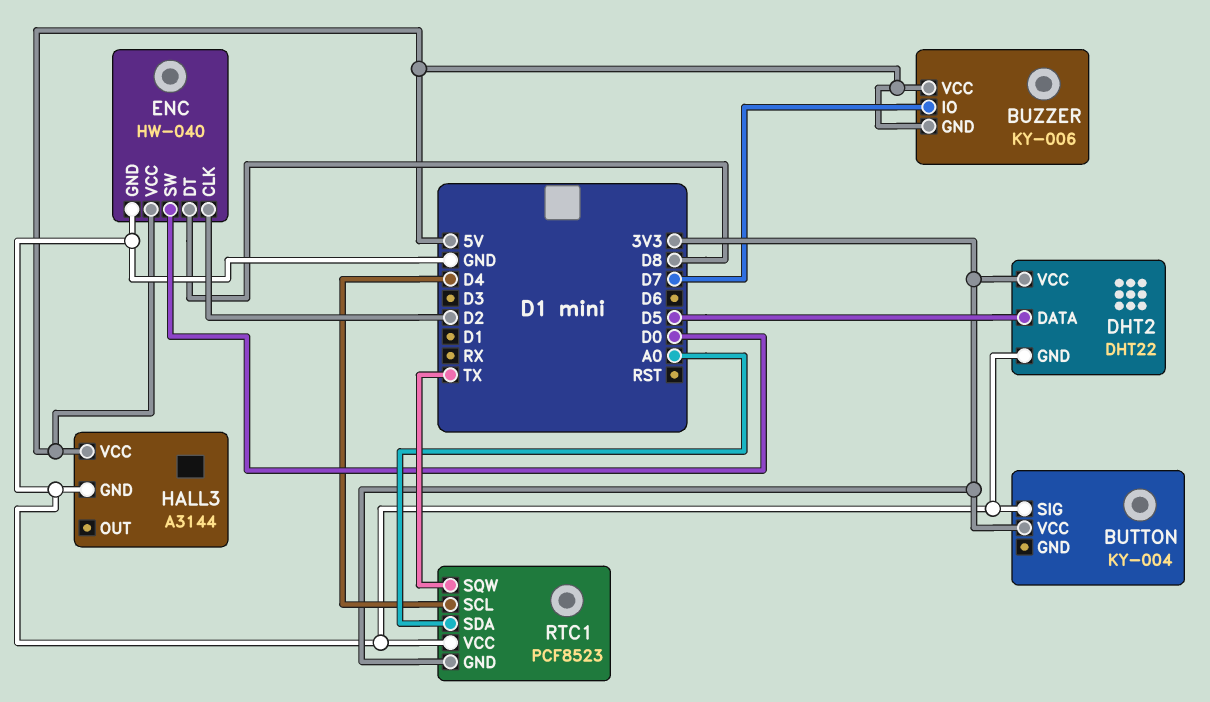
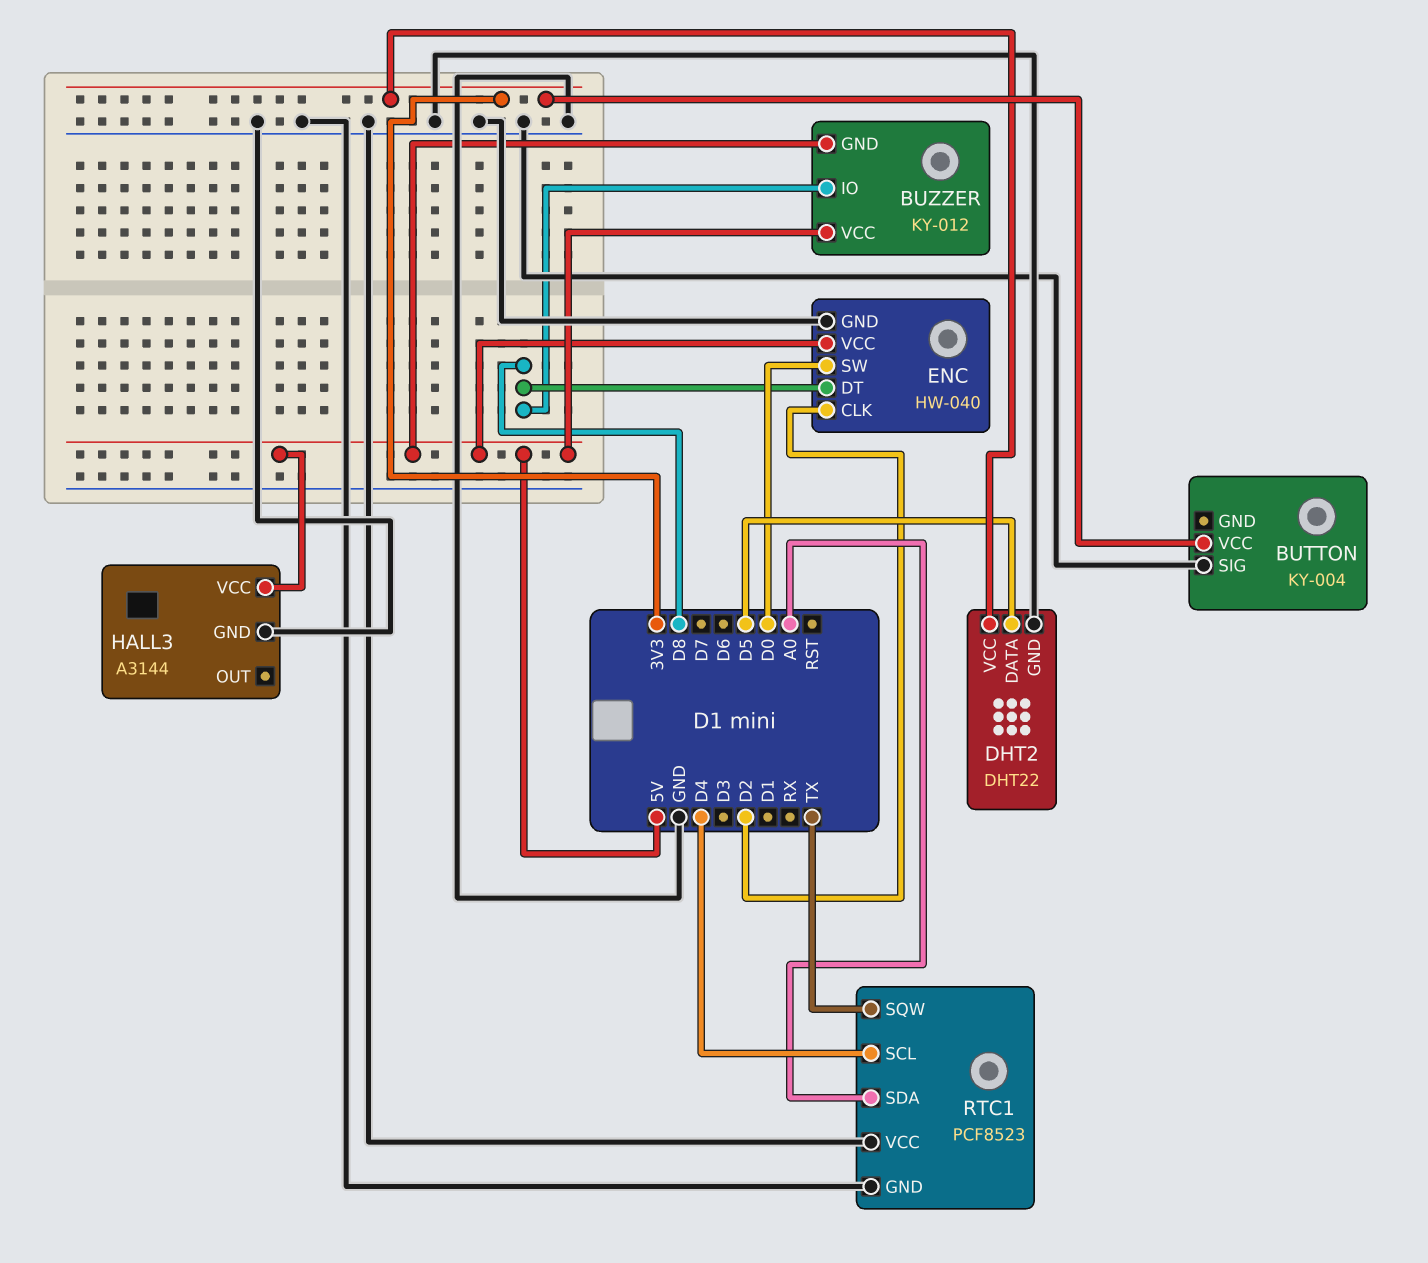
BUZZER: KY-006 -> KY-012
BUZZER pin IO: D7 -> D8
RTC1 pin GND: 3V3 -> GND

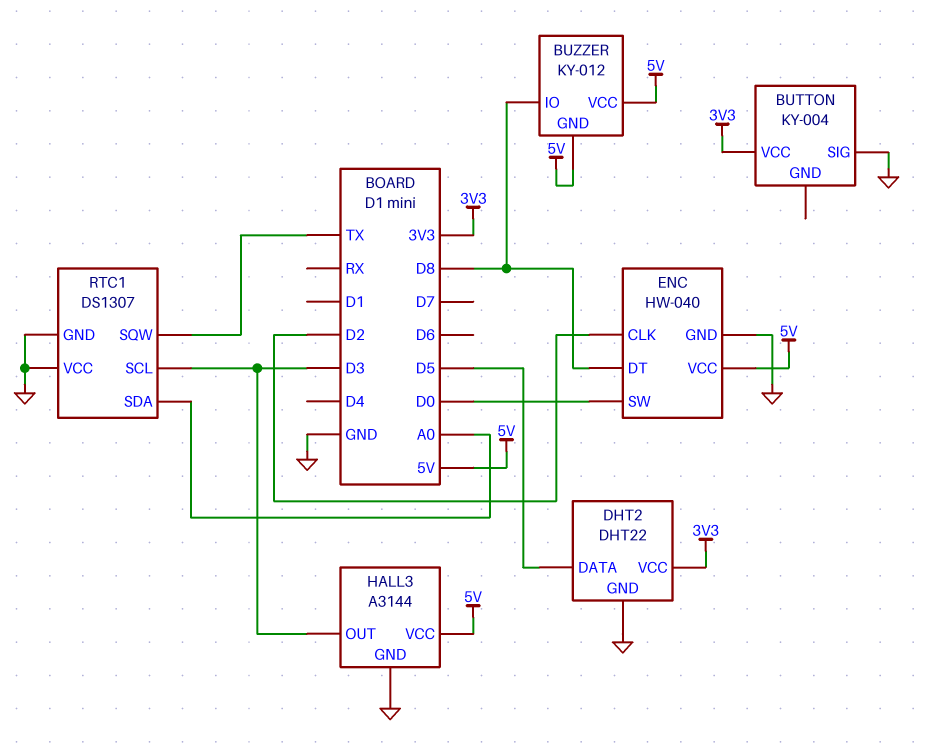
HALL3 pin OUT: none -> D3
RTC1: PCF8523 -> DS1307
RTC1 pin SCL: D4 -> D3

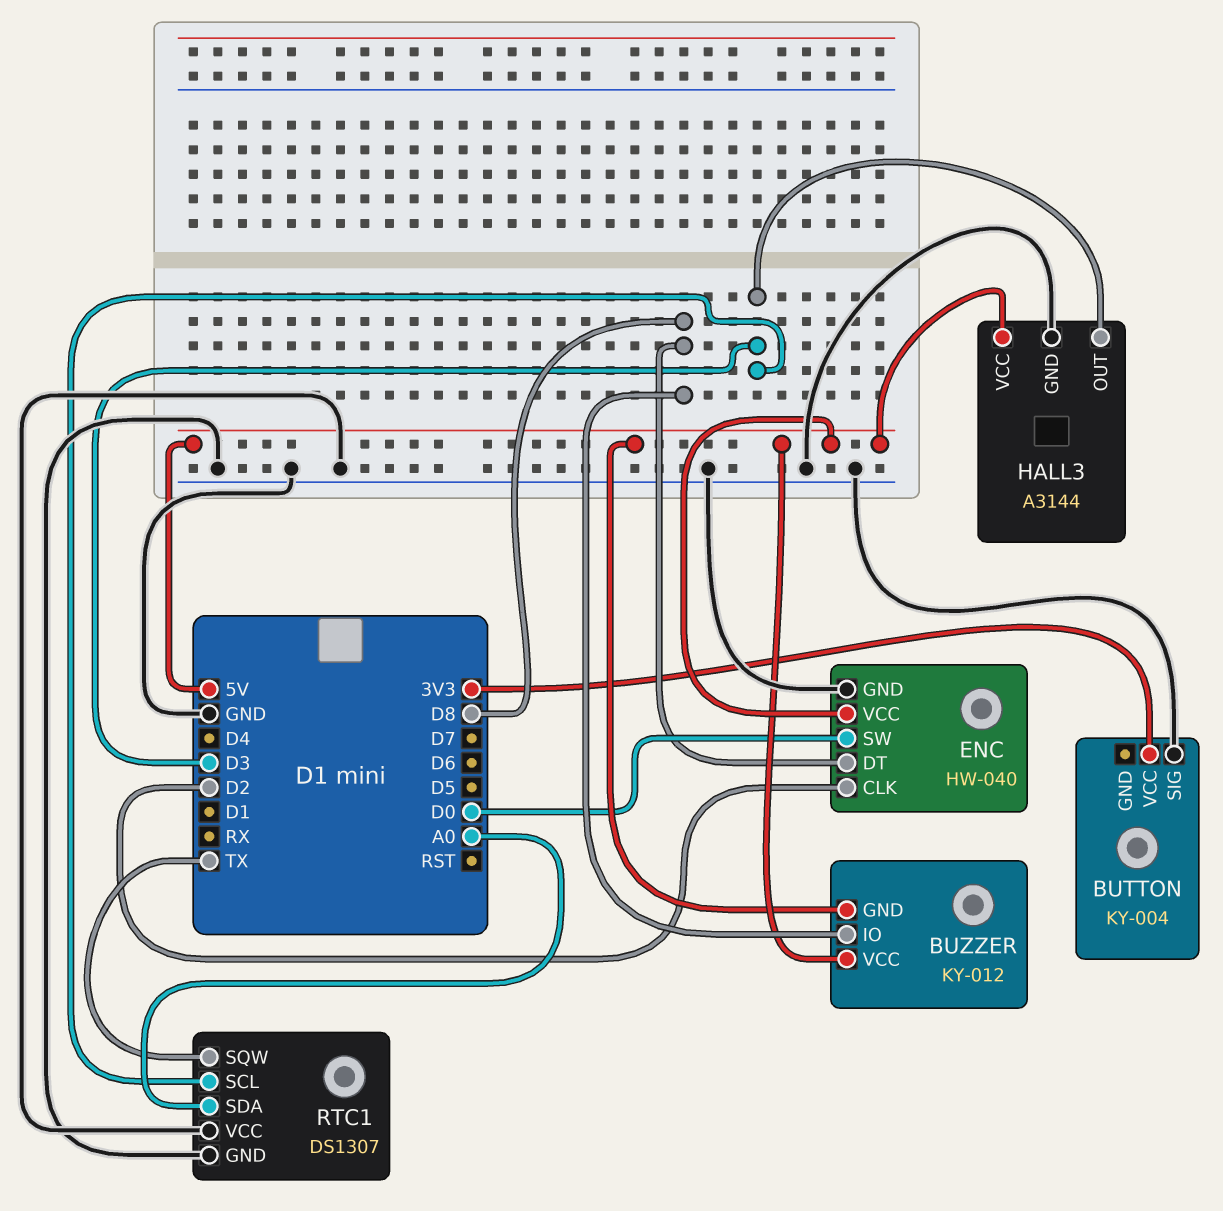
DHT2: DHT22 -> none
DHT2 pin DATA: D5 -> none
DHT2 pin GND: GND -> none
DHT2 pin VCC: 3V3 -> none

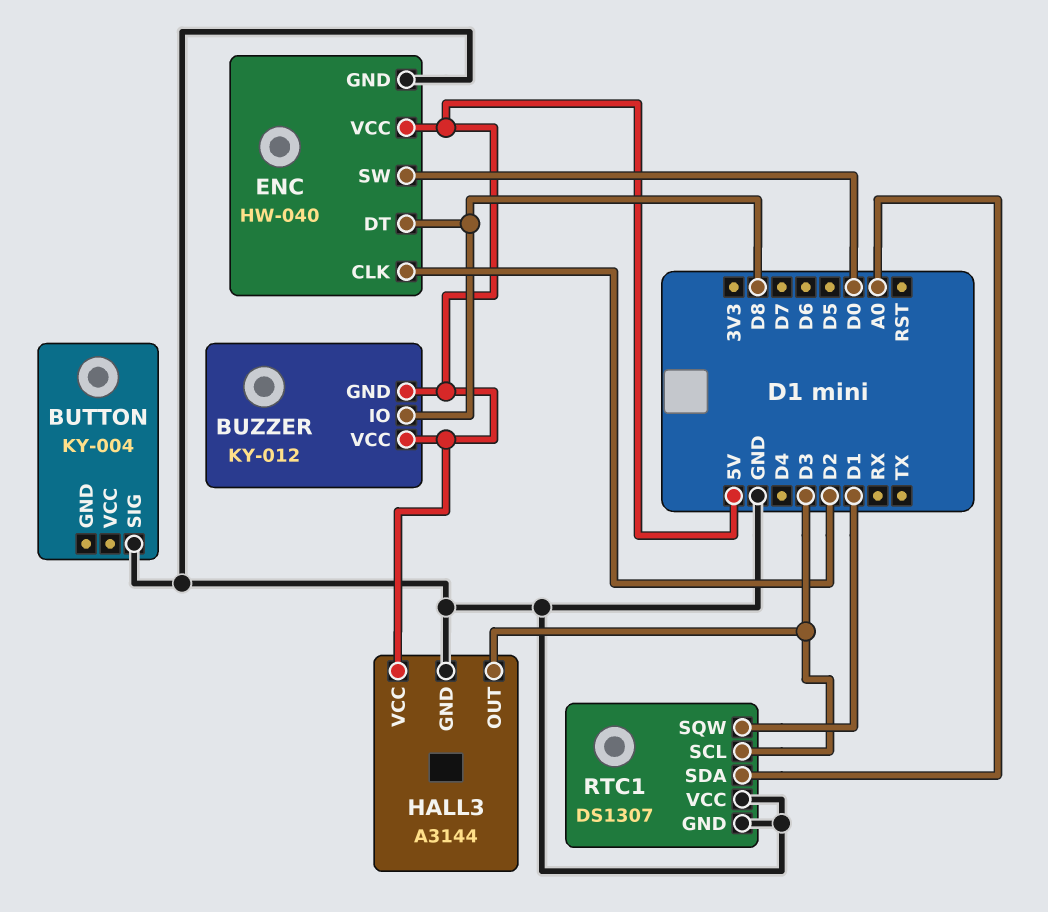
BUTTON pin VCC: 3V3 -> none
RTC1 pin SQW: TX -> D1

